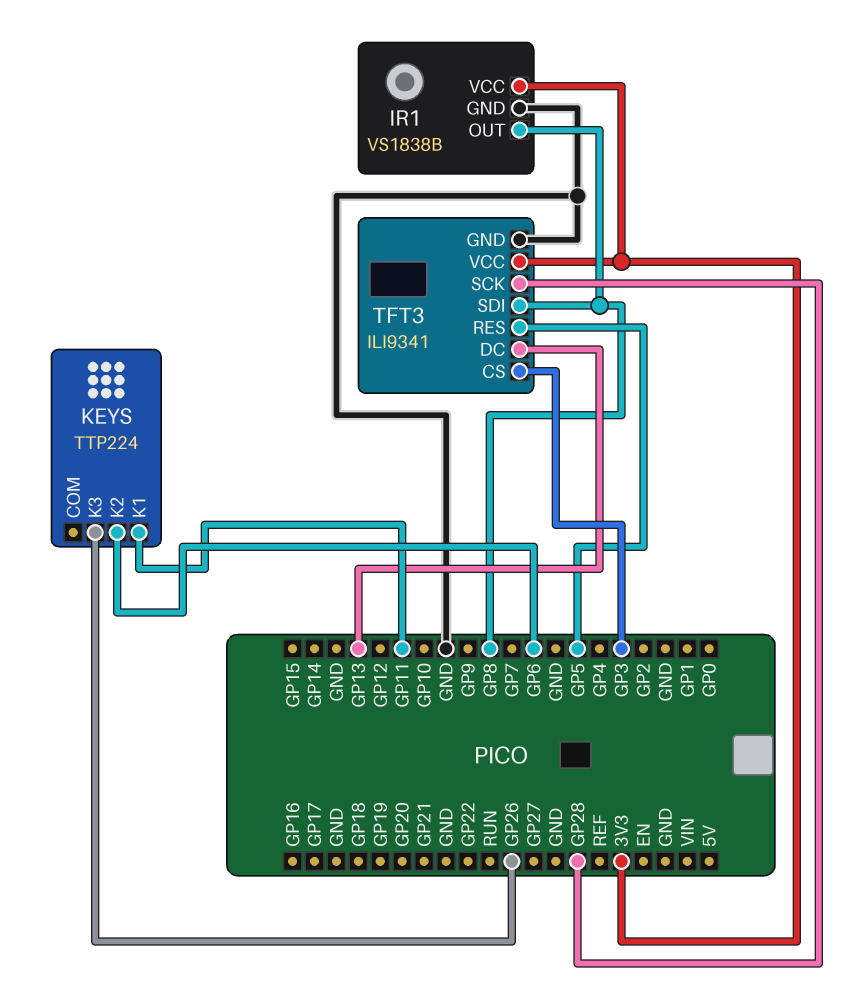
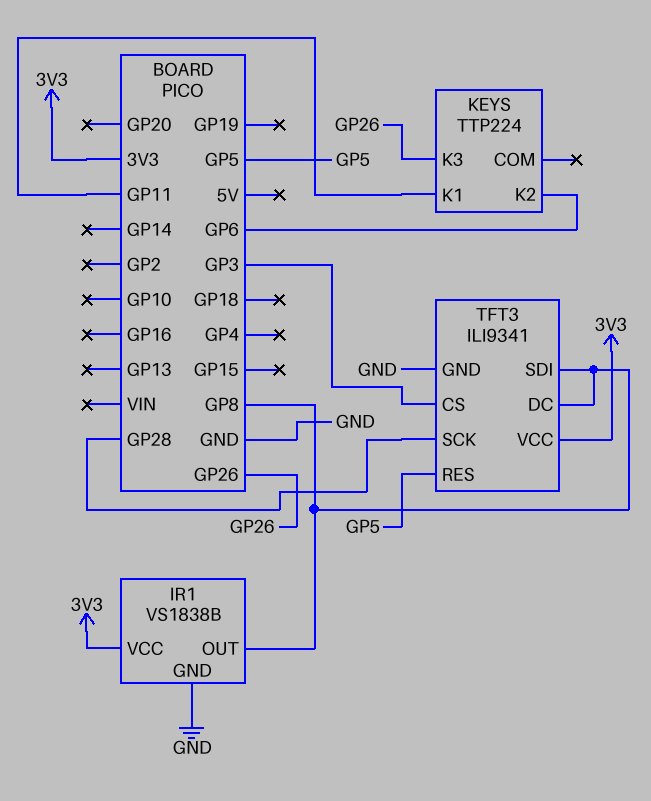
TFT3 pin DC: GP13 -> GP8

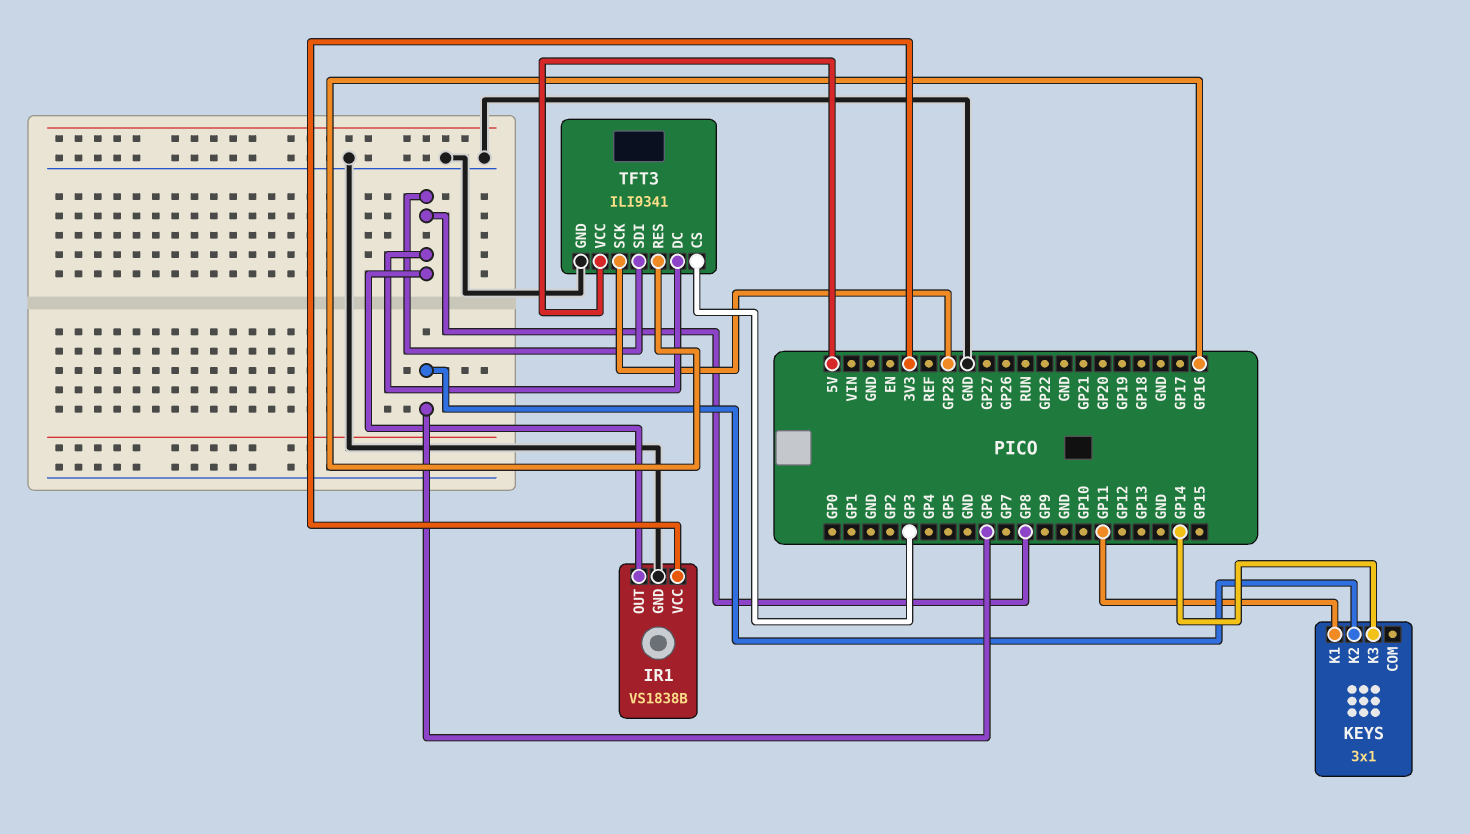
KEYS: TTP224 -> 3x1
KEYS pin K3: GP26 -> GP14
TFT3 pin RES: GP5 -> GP16
TFT3 pin VCC: 3V3 -> 5V

